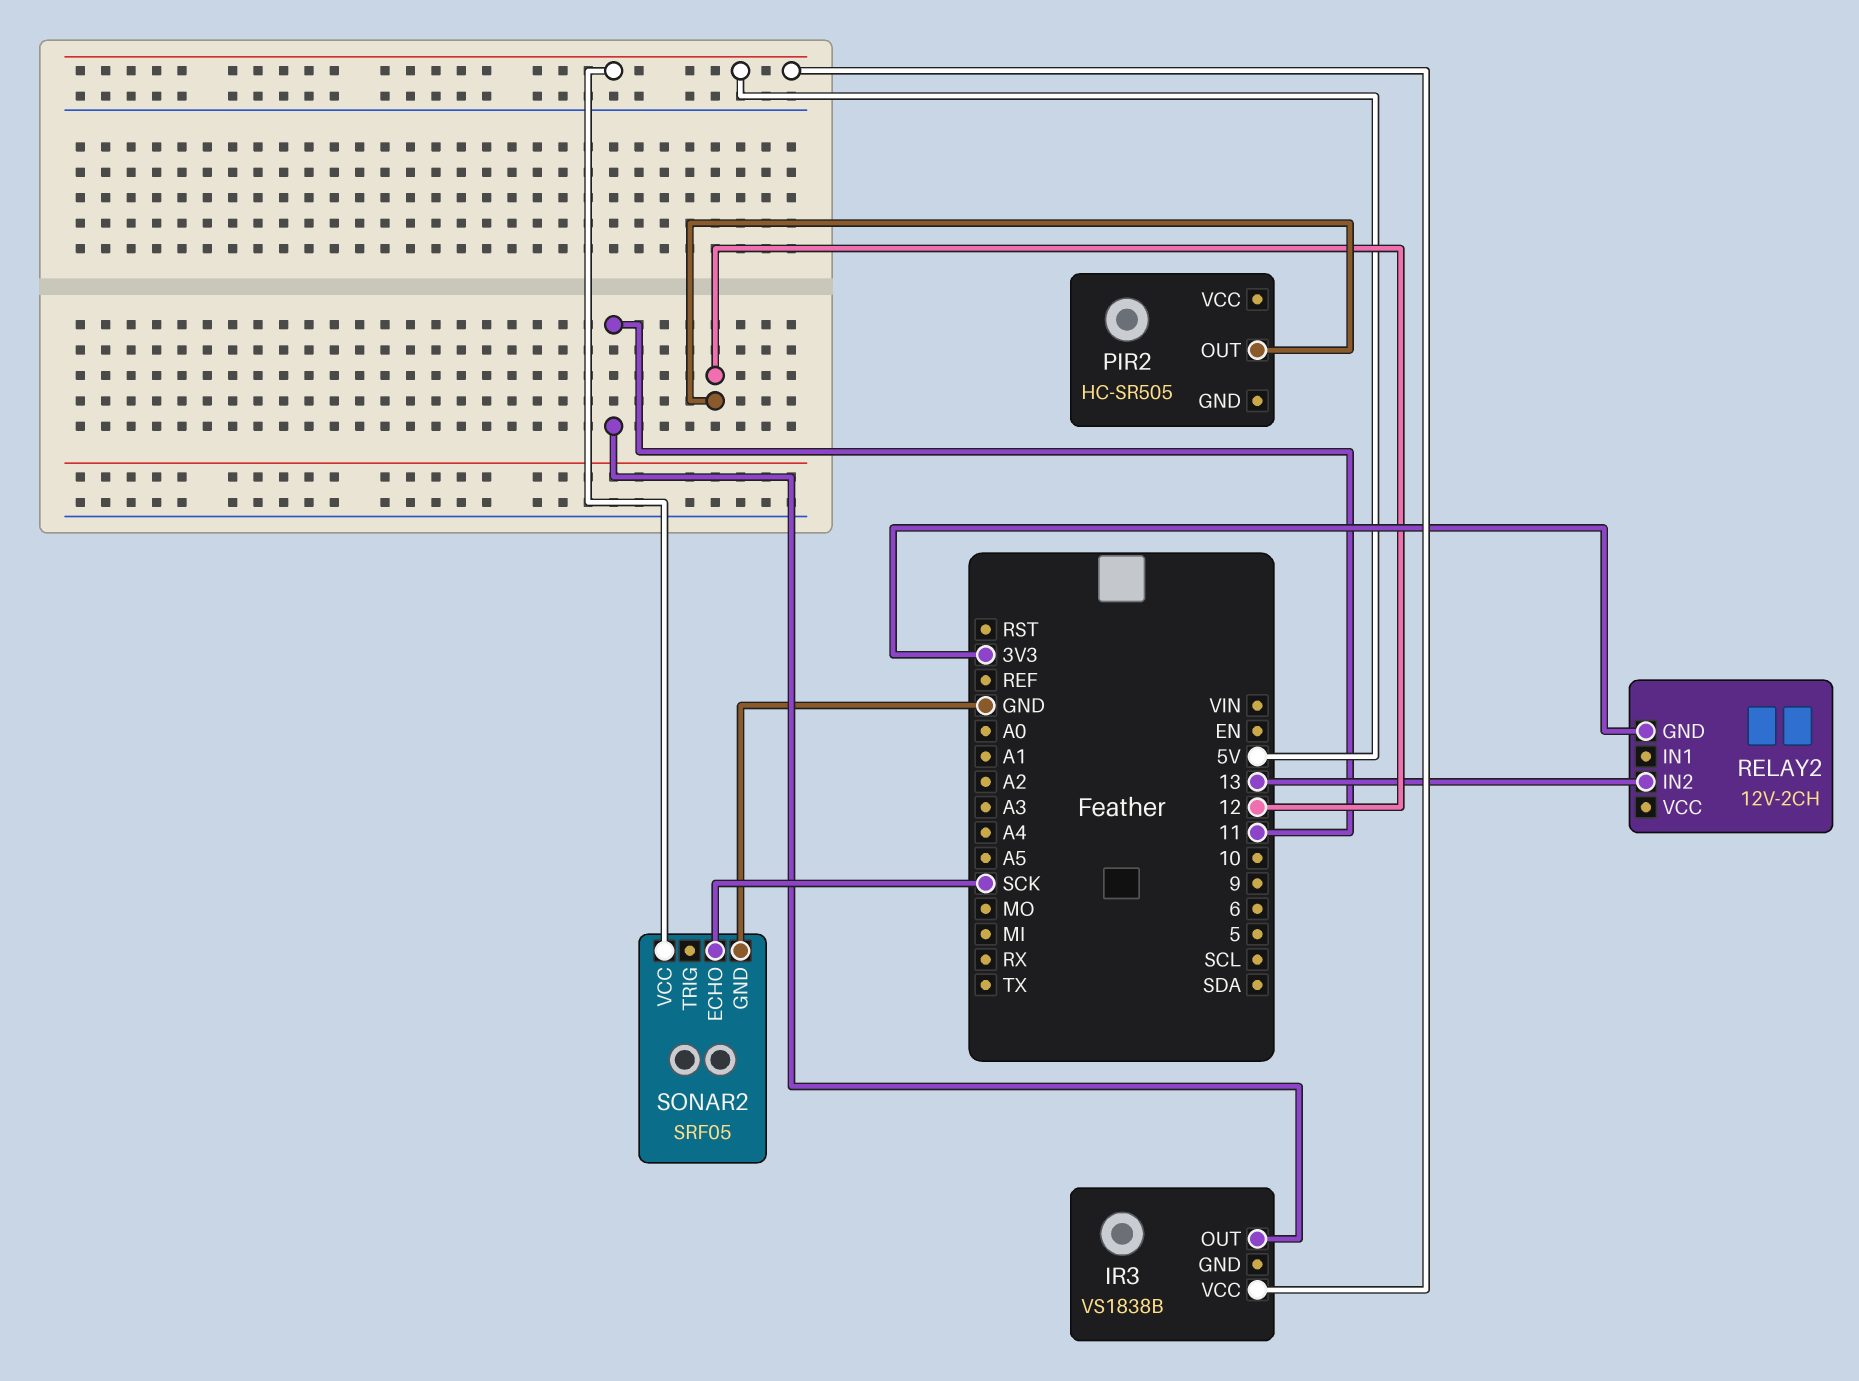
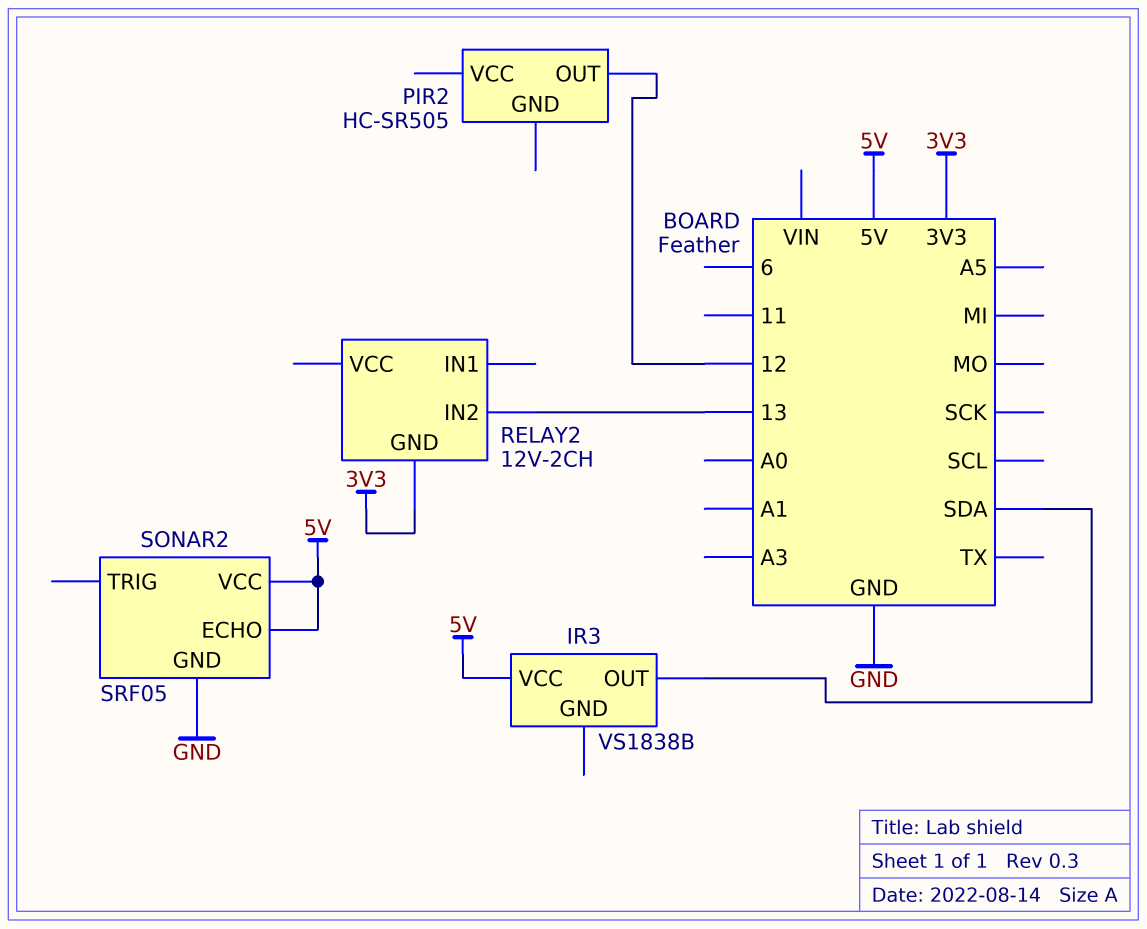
IR3 pin OUT: 11 -> SDA
SONAR2 pin ECHO: SCK -> 5V

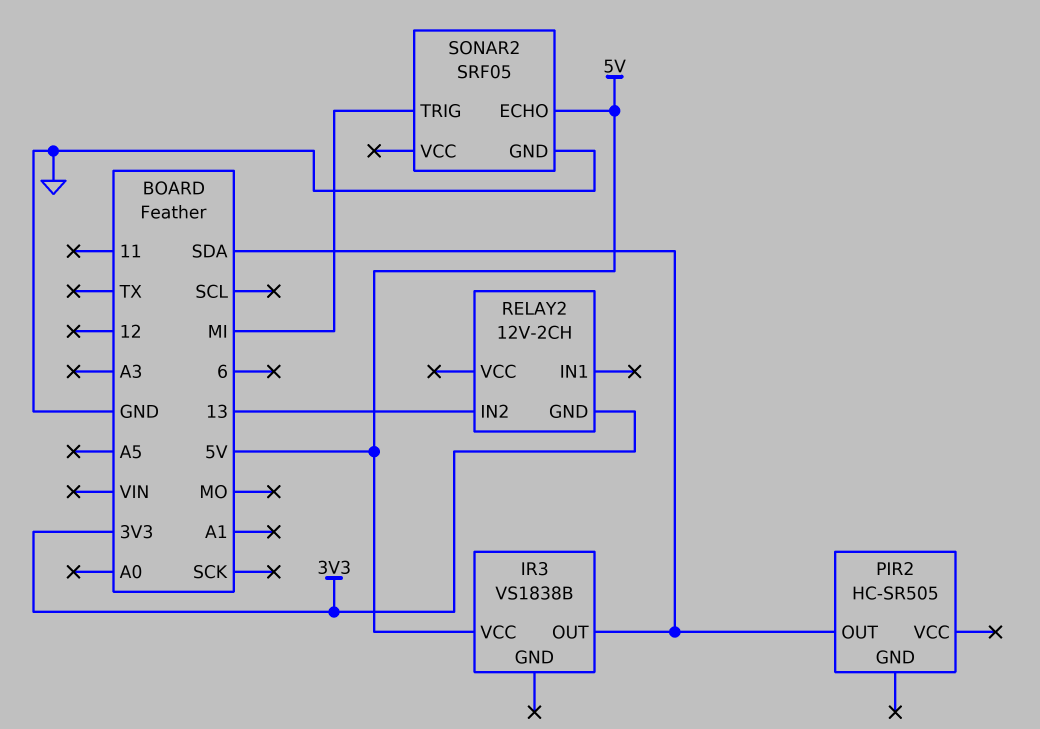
PIR2 pin OUT: 12 -> SDA
SONAR2 pin TRIG: none -> MI
SONAR2 pin VCC: 5V -> none

